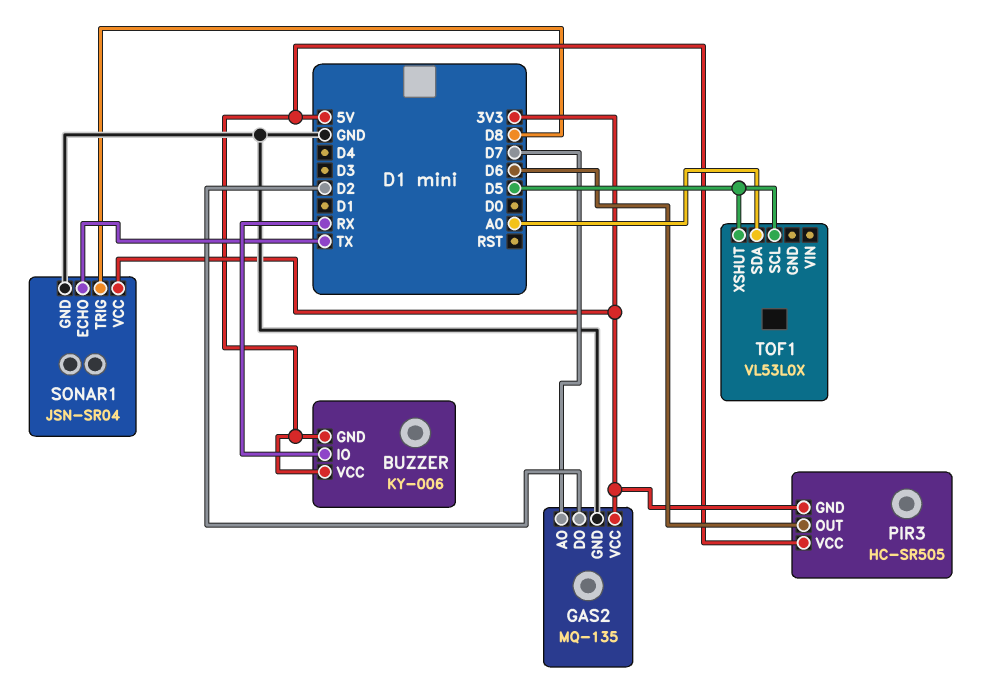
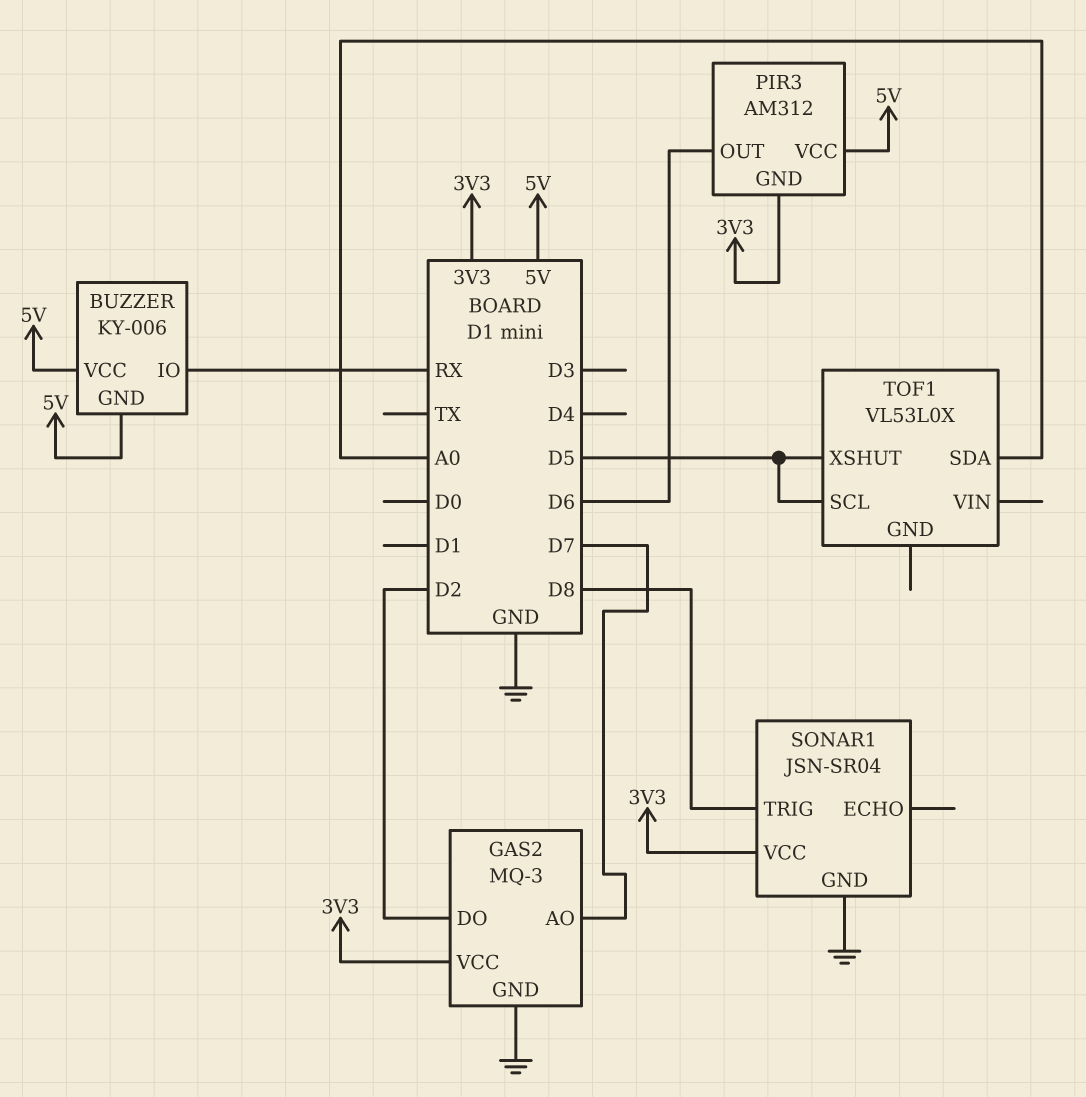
GAS2: MQ-135 -> MQ-3
PIR3: HC-SR505 -> AM312
SONAR1 pin ECHO: TX -> none

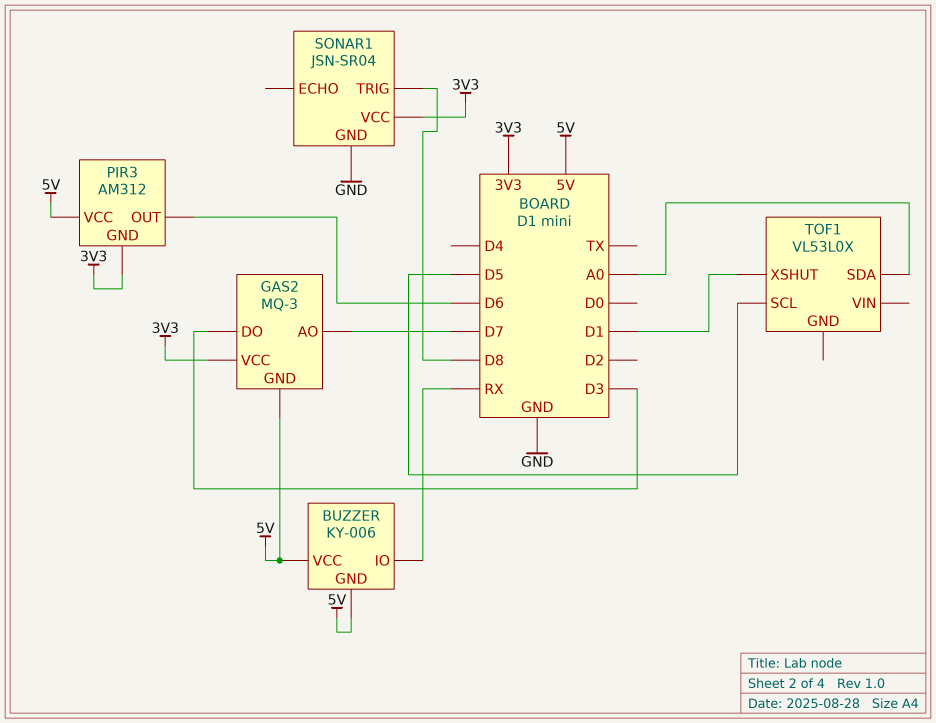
GAS2 pin DO: D2 -> D3
GAS2 pin GND: GND -> 5V
TOF1 pin XSHUT: D5 -> D1

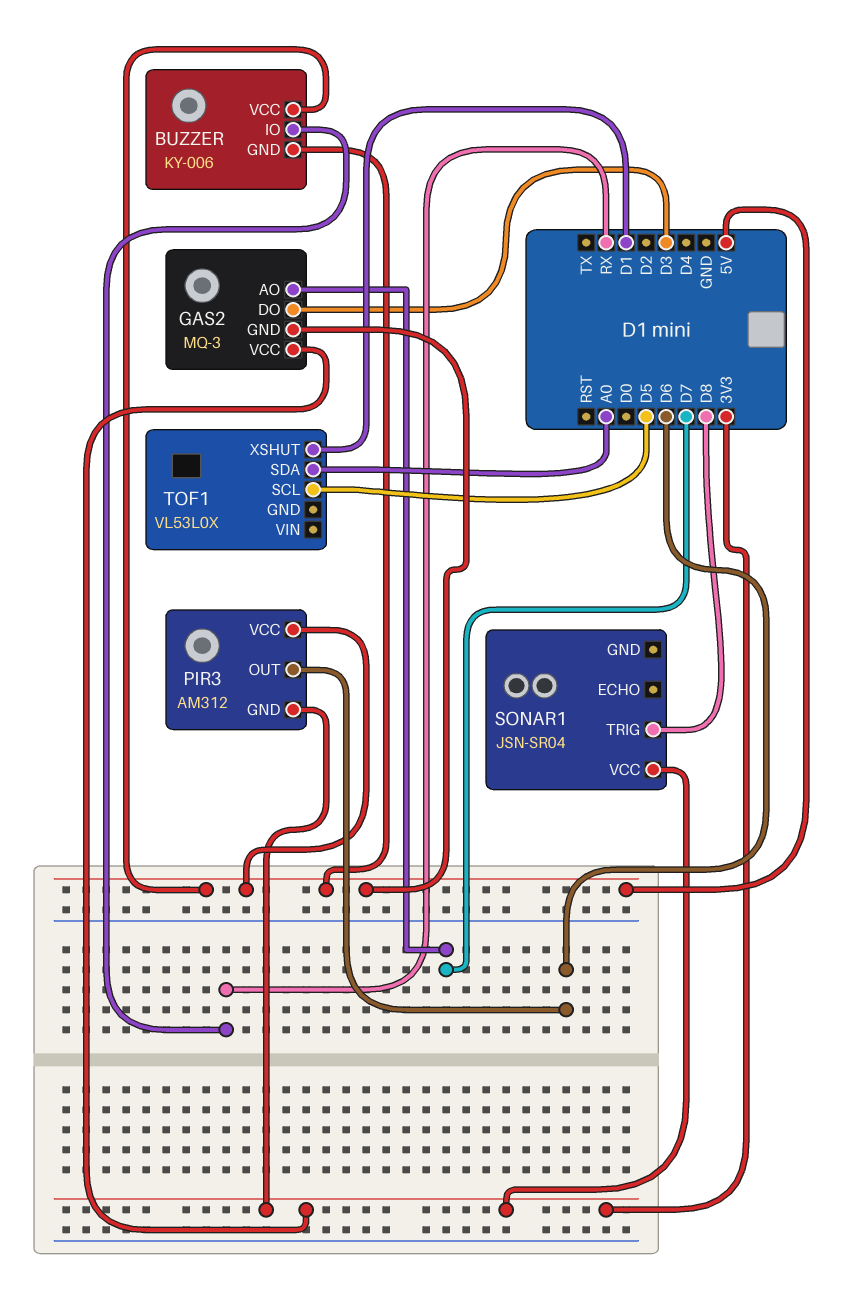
SONAR1 pin GND: GND -> none

